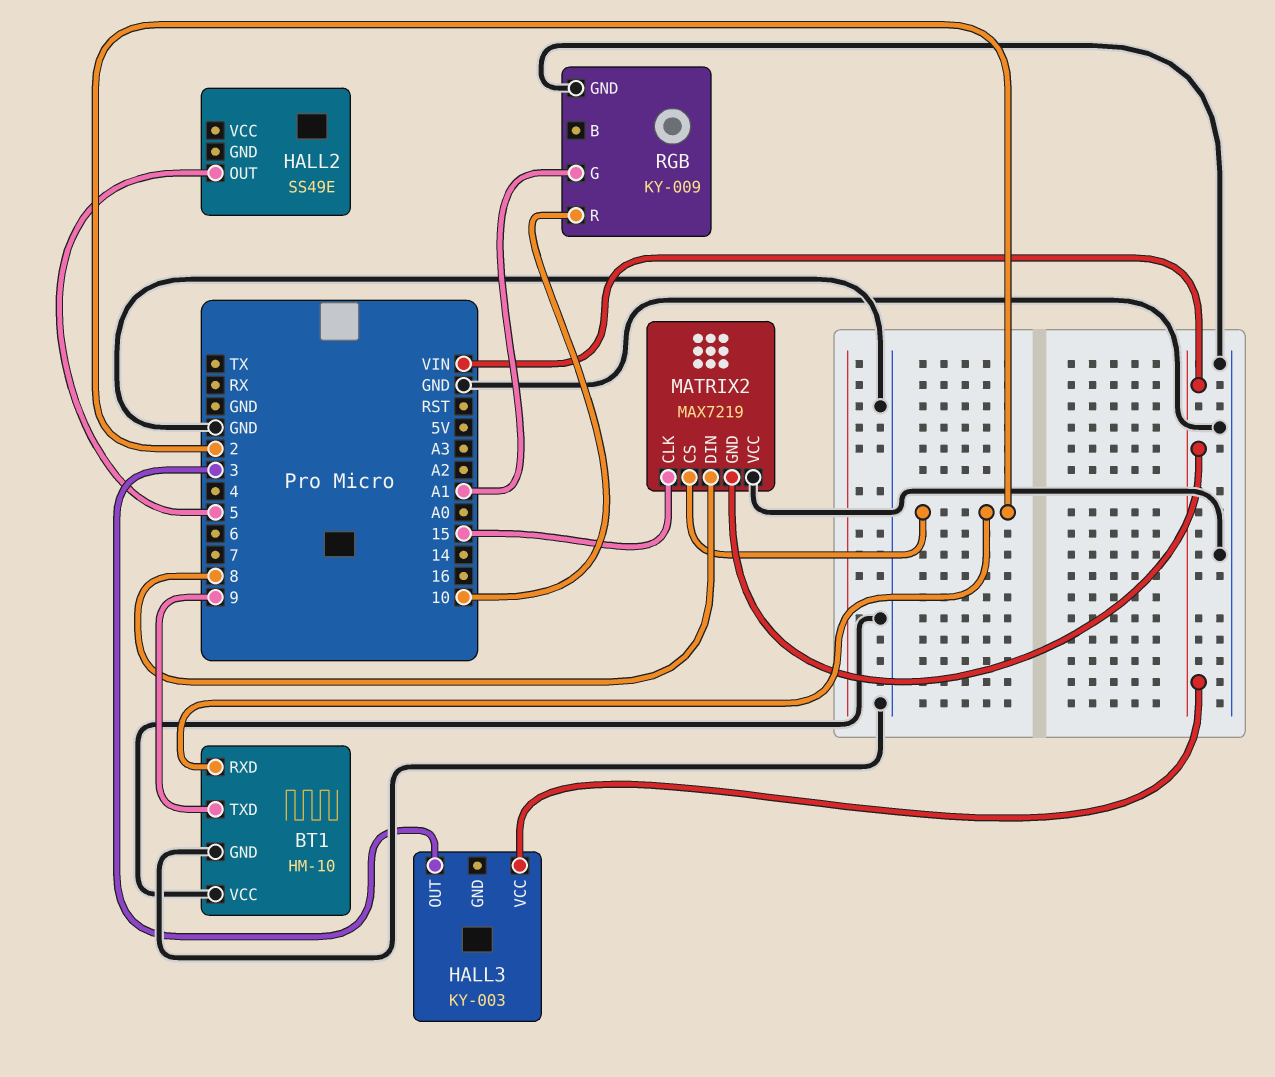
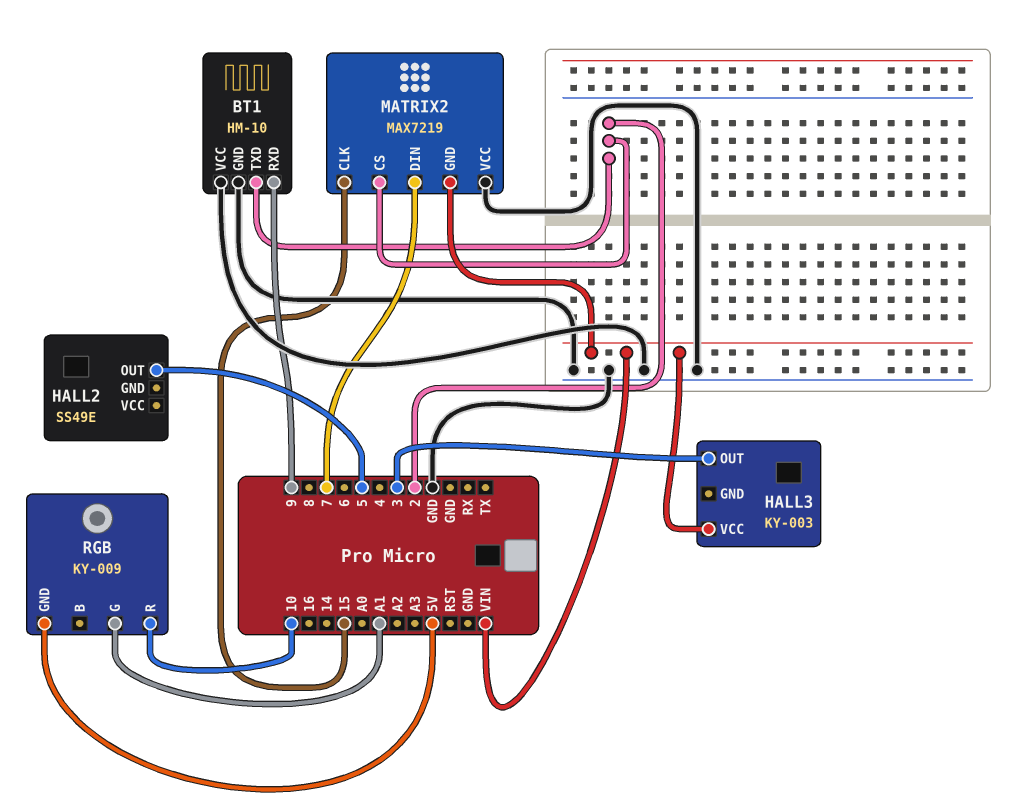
BT1 pin RXD: 2 -> 9
BT1 pin TXD: 9 -> 2
MATRIX2 pin DIN: 8 -> 7
RGB pin GND: GND -> 5V

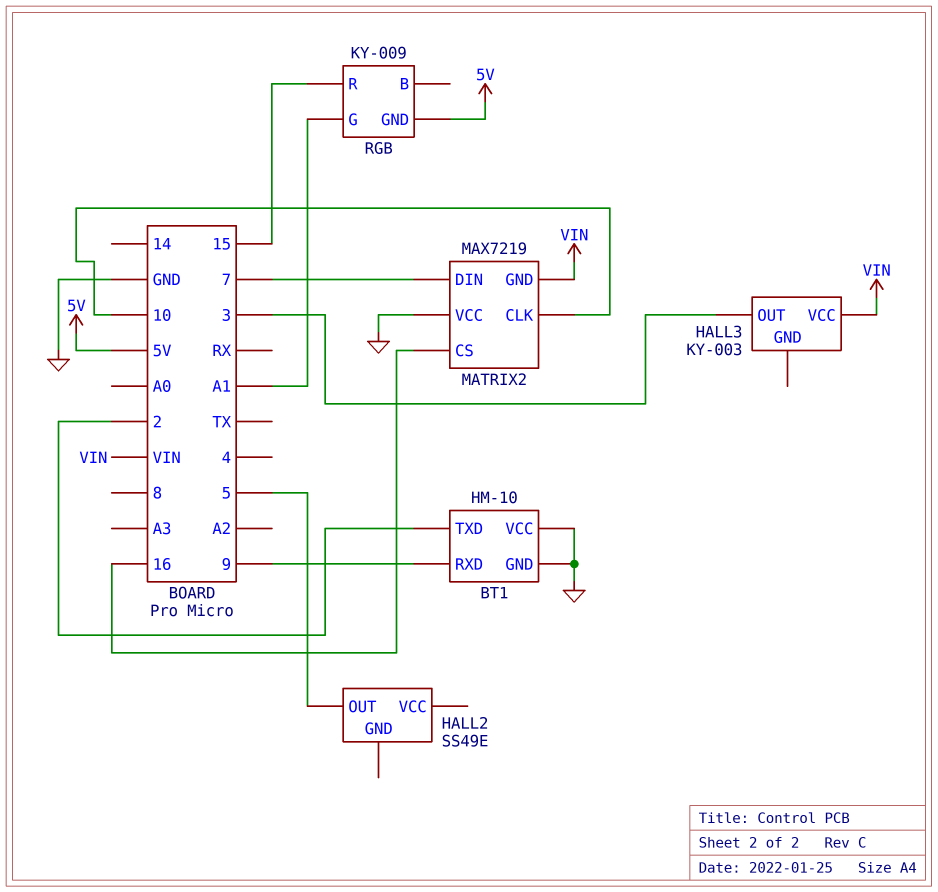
MATRIX2 pin CLK: 15 -> 10
MATRIX2 pin CS: 2 -> 16
RGB pin R: 10 -> 15

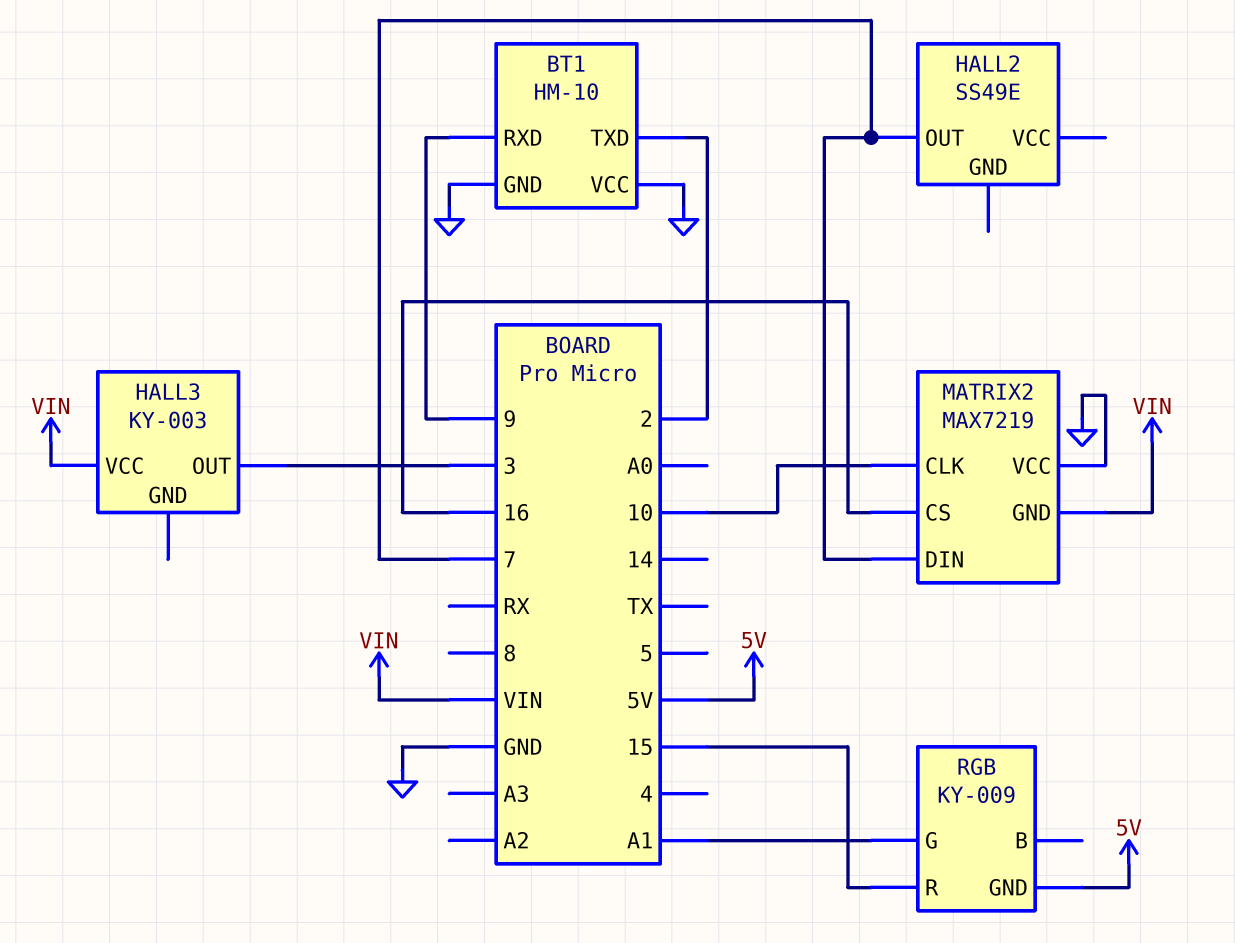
HALL2 pin OUT: 5 -> 7

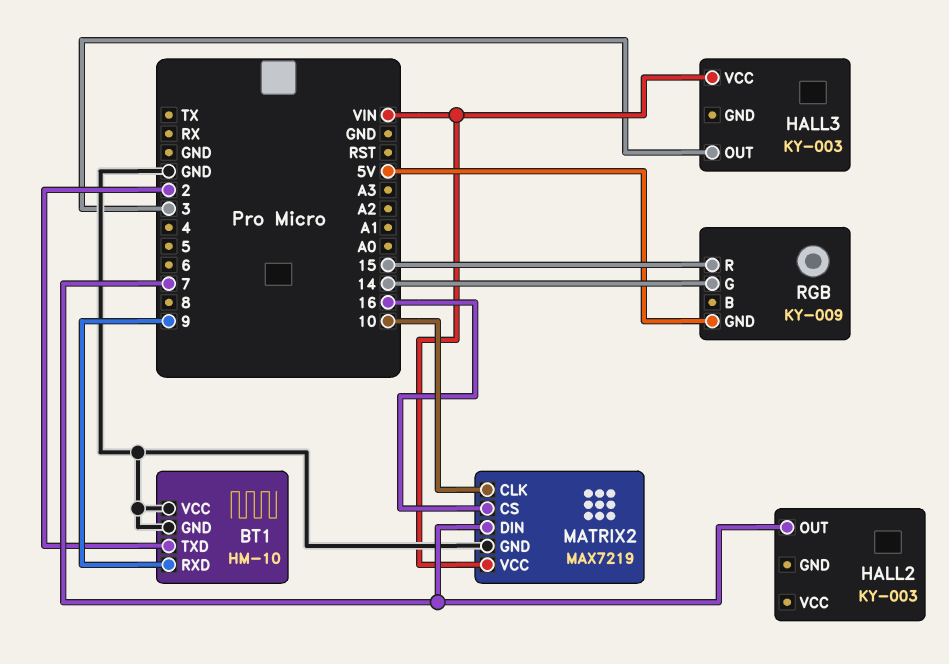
HALL2: SS49E -> KY-003
MATRIX2 pin GND: VIN -> GND
MATRIX2 pin VCC: GND -> VIN
RGB pin G: A1 -> 14

